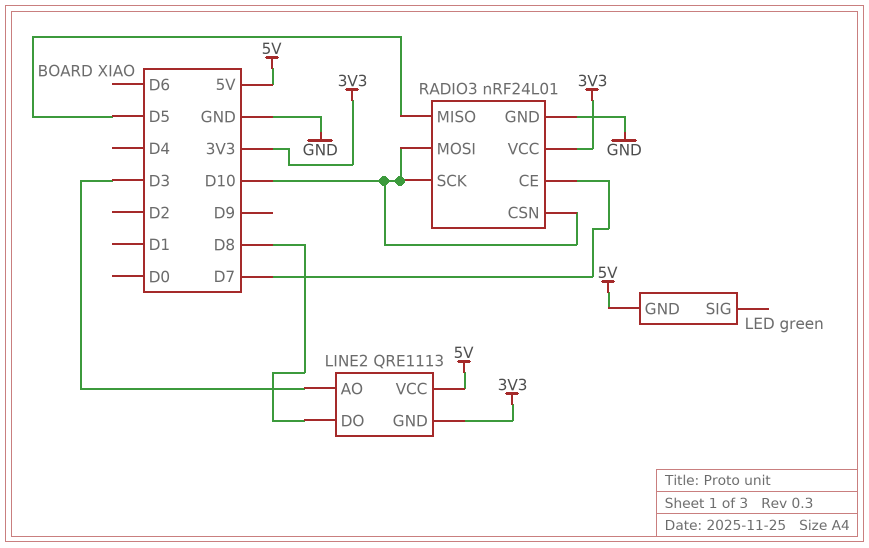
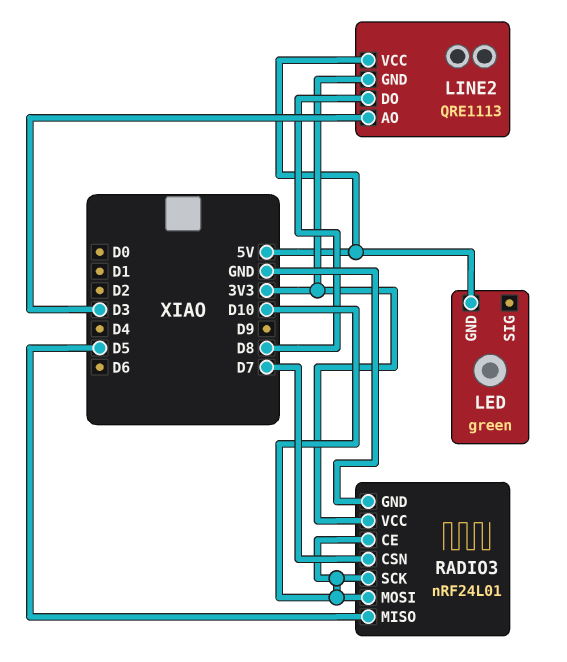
RADIO3 pin CE: D7 -> D10
RADIO3 pin CSN: D10 -> D7

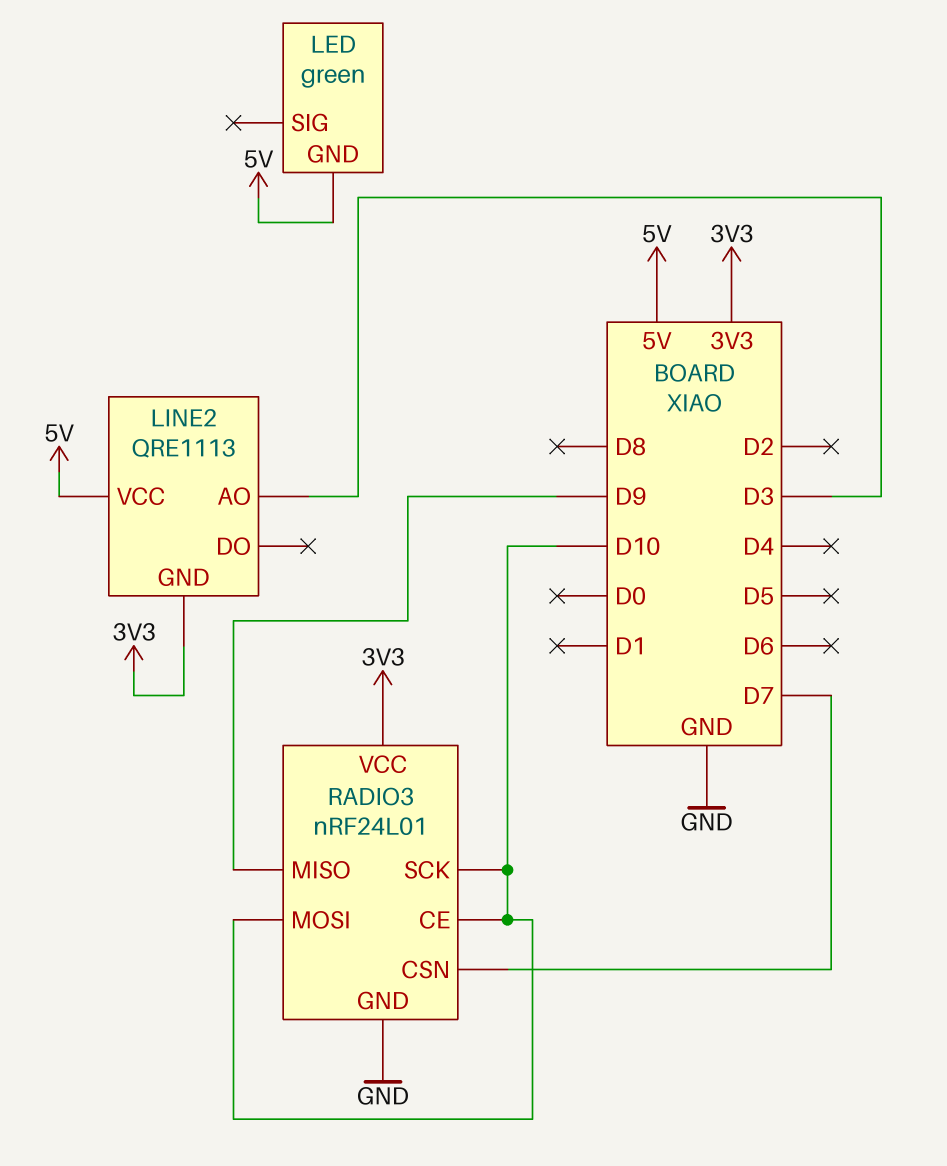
LINE2 pin DO: D8 -> none
RADIO3 pin MISO: D5 -> D9

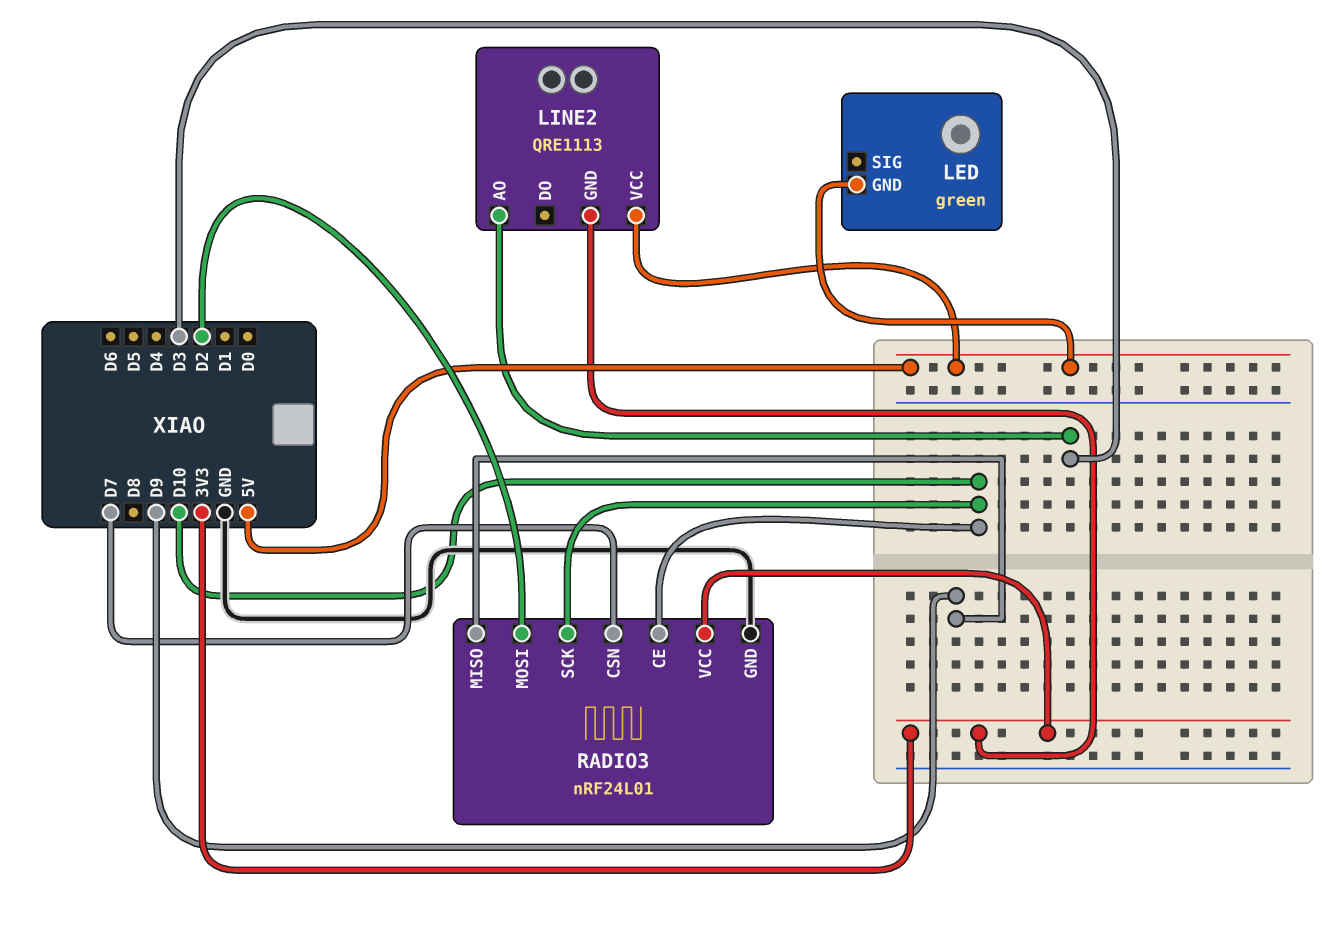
RADIO3 pin MOSI: D10 -> D2

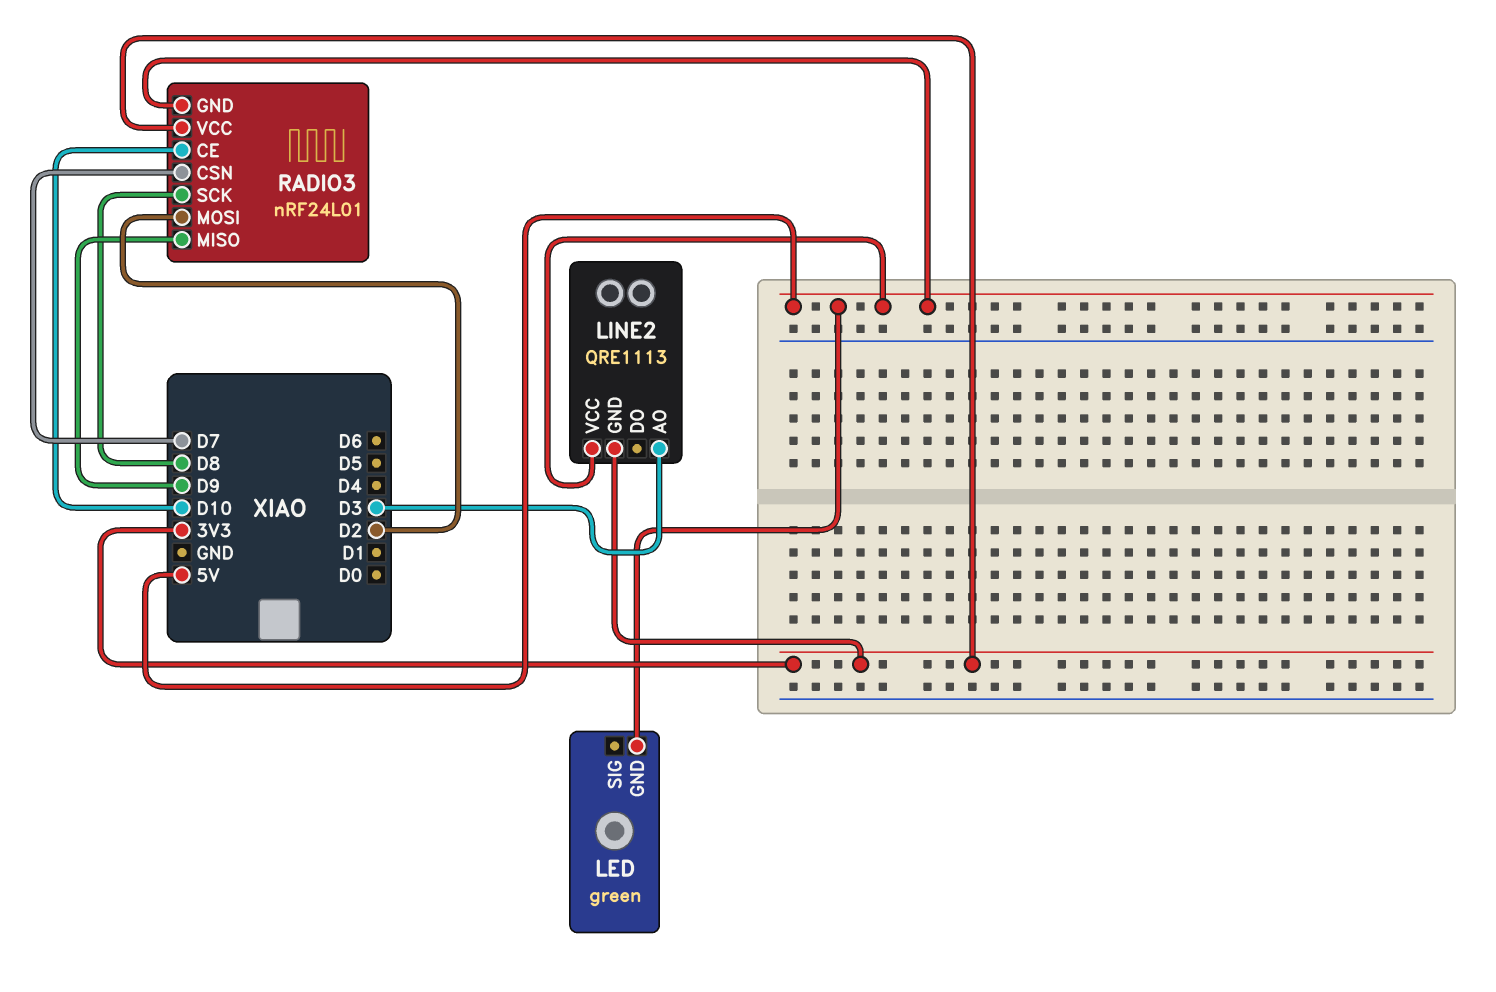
RADIO3 pin GND: GND -> 5V
RADIO3 pin SCK: D10 -> D8

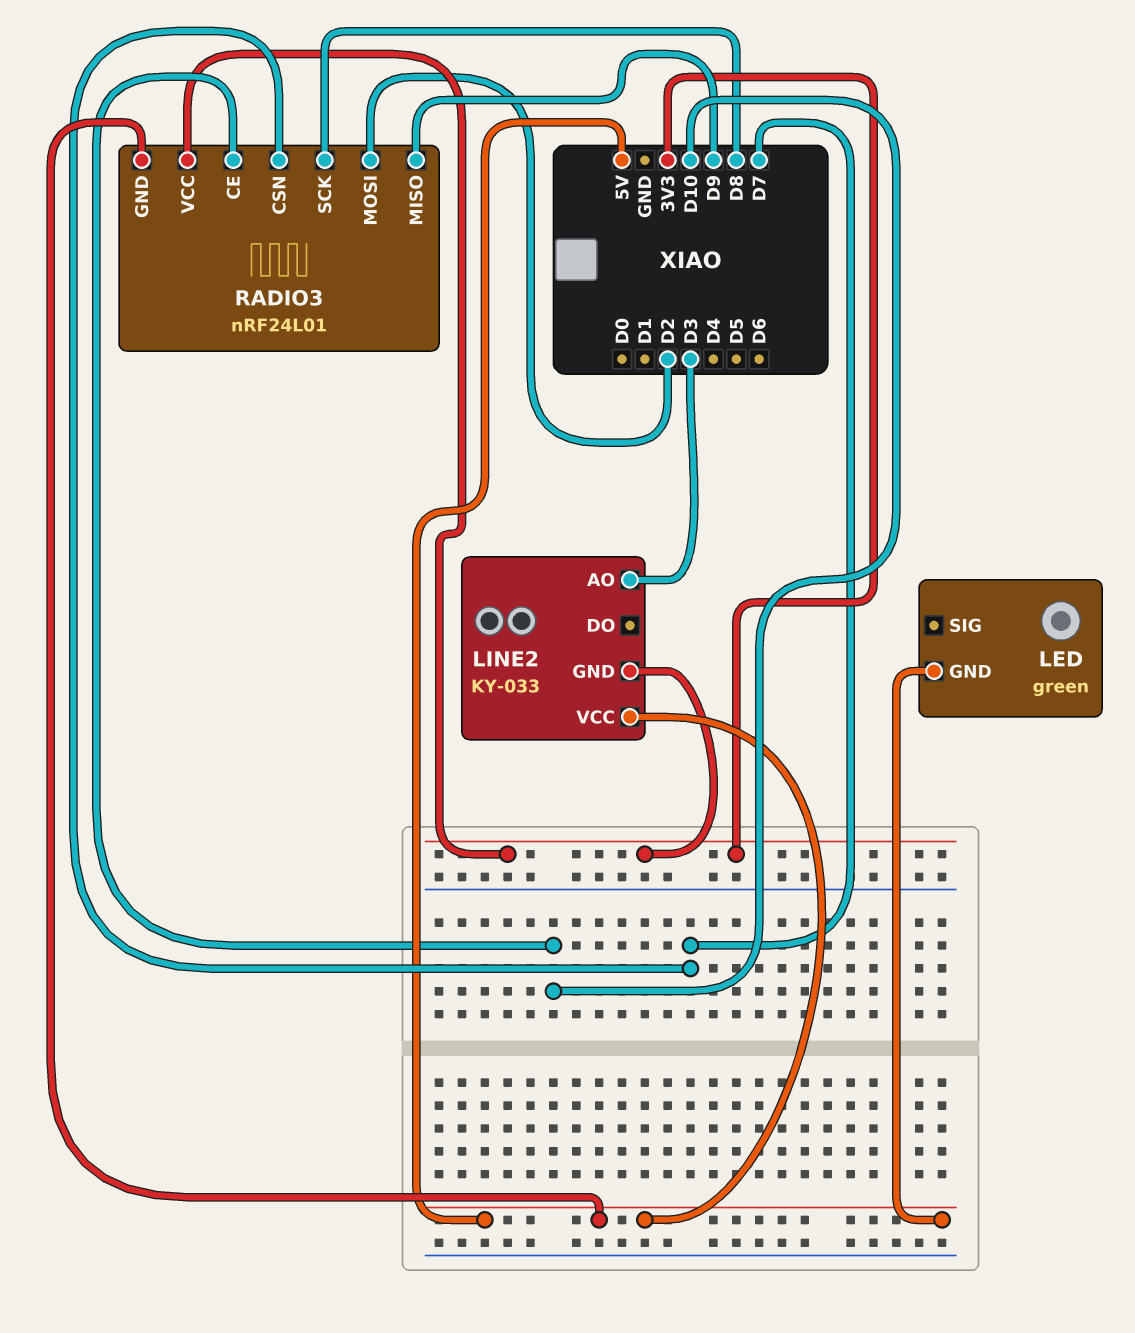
LINE2: QRE1113 -> KY-033

